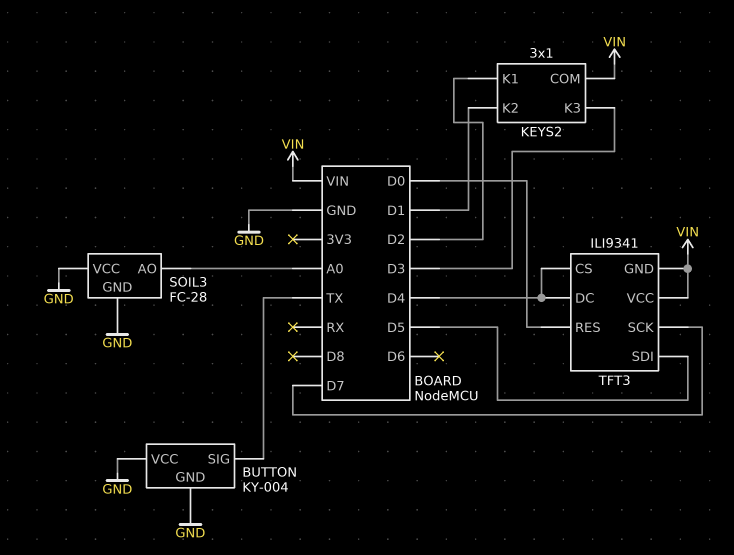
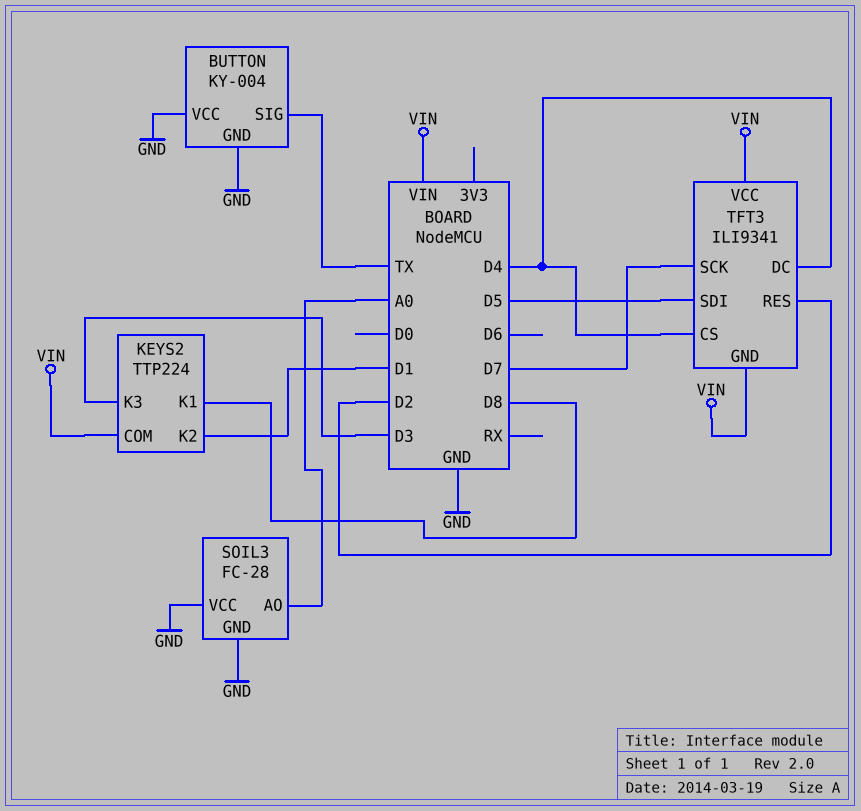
KEYS2: 3x1 -> TTP224
KEYS2 pin K1: D2 -> D8
TFT3 pin RES: D0 -> D2

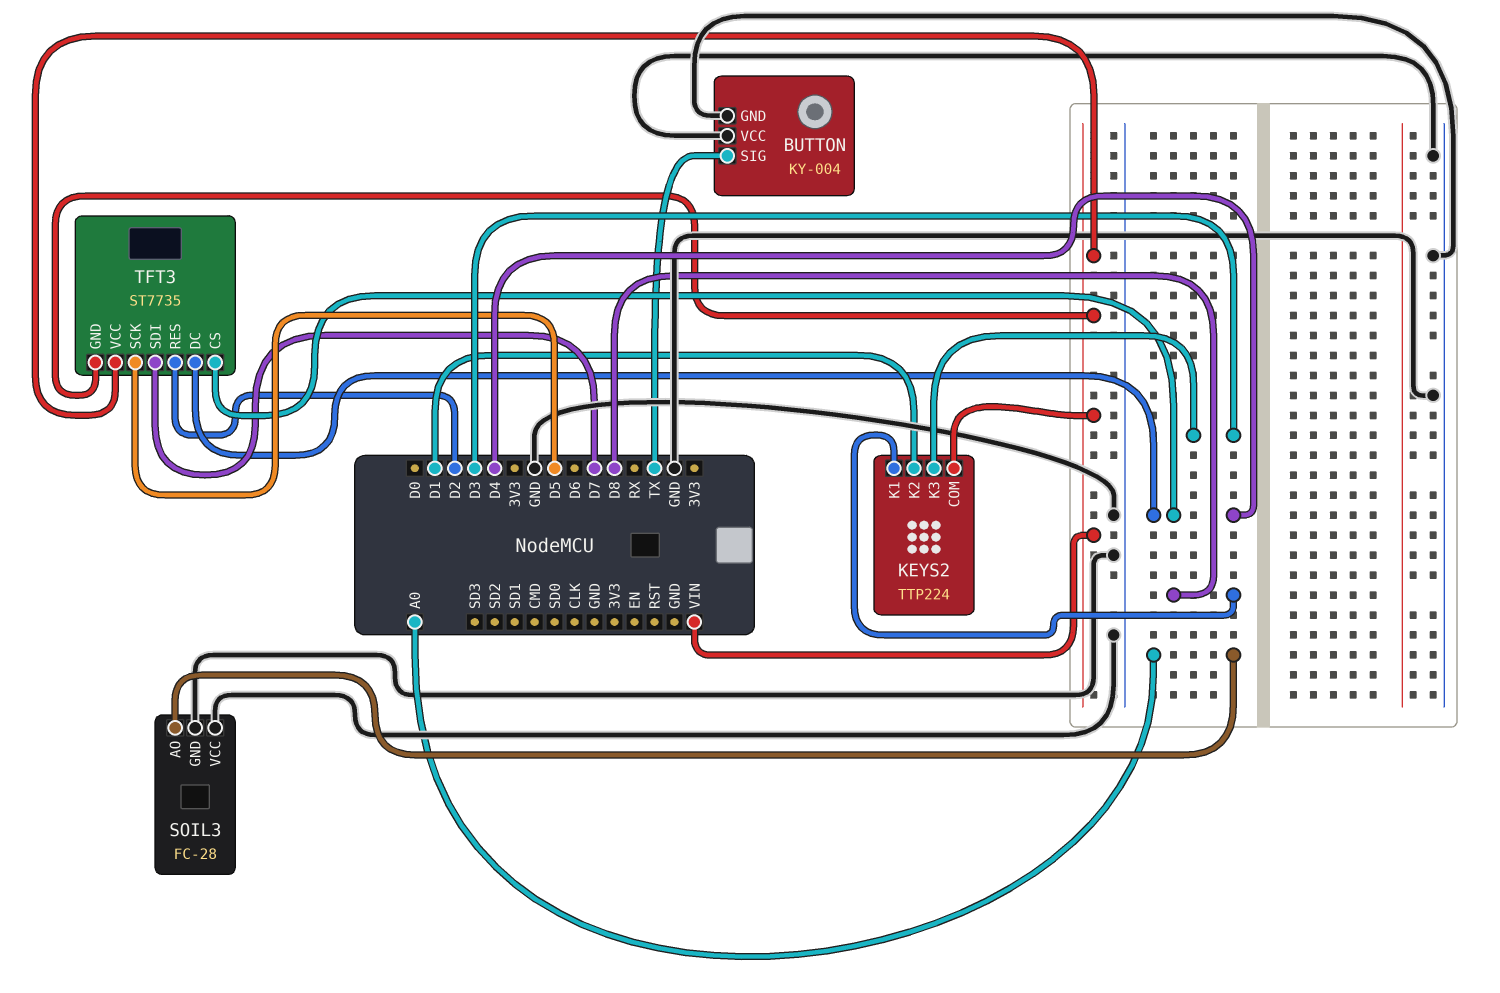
TFT3: ILI9341 -> ST7735
TFT3 pin SCK: D7 -> D5
TFT3 pin SDI: D5 -> D7

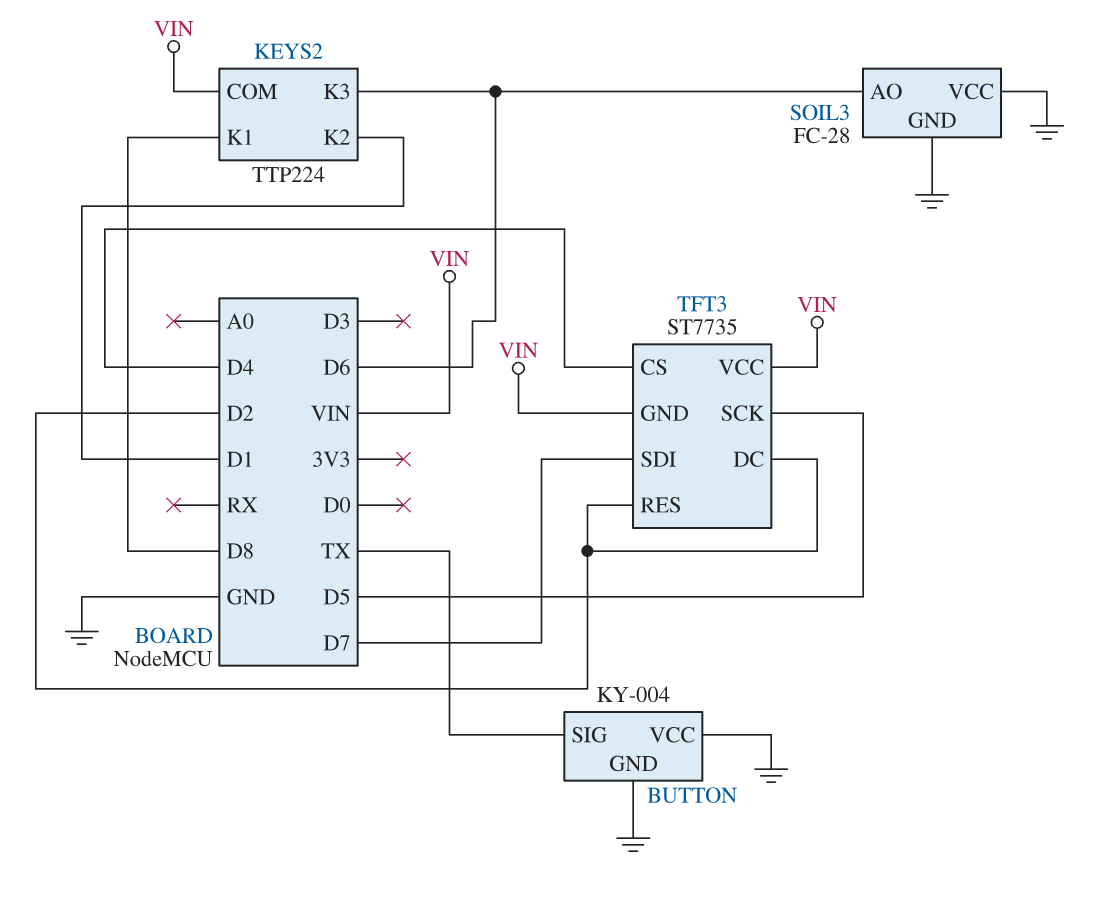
KEYS2 pin K3: D3 -> D6
SOIL3 pin AO: A0 -> D6
TFT3 pin DC: D4 -> D2

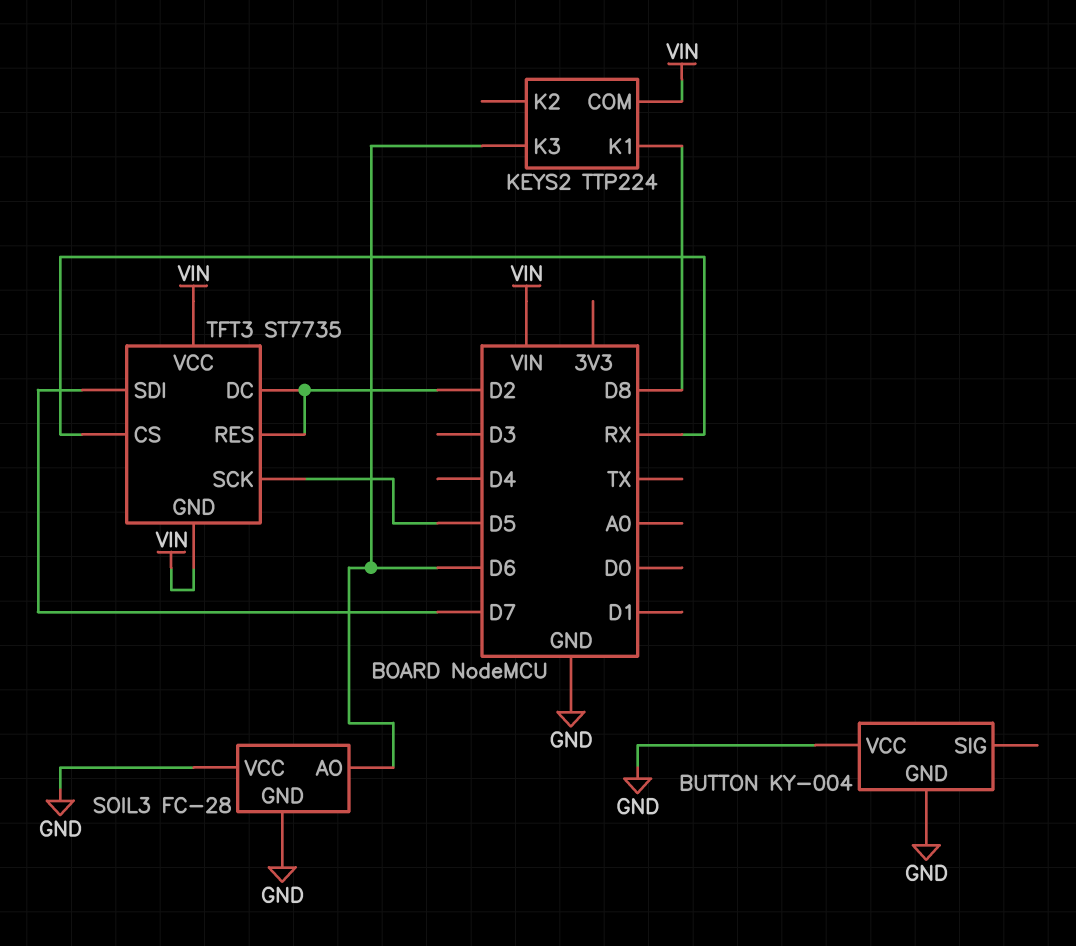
BUTTON pin SIG: TX -> none
KEYS2 pin K2: D1 -> none
TFT3 pin CS: D4 -> RX

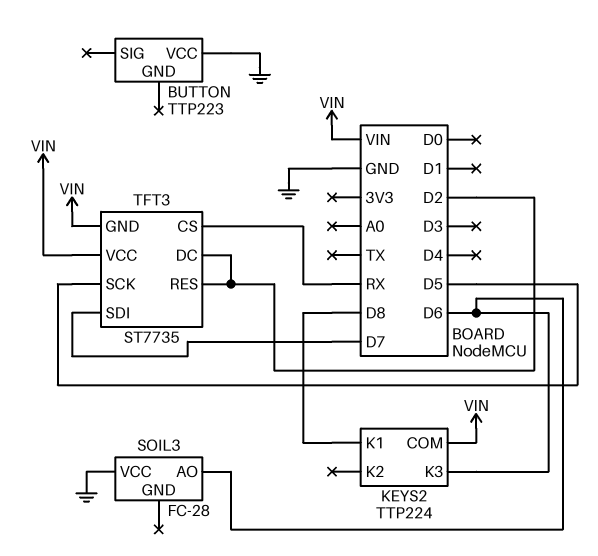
BUTTON: KY-004 -> TTP223
BUTTON pin GND: GND -> none
SOIL3 pin GND: GND -> none

